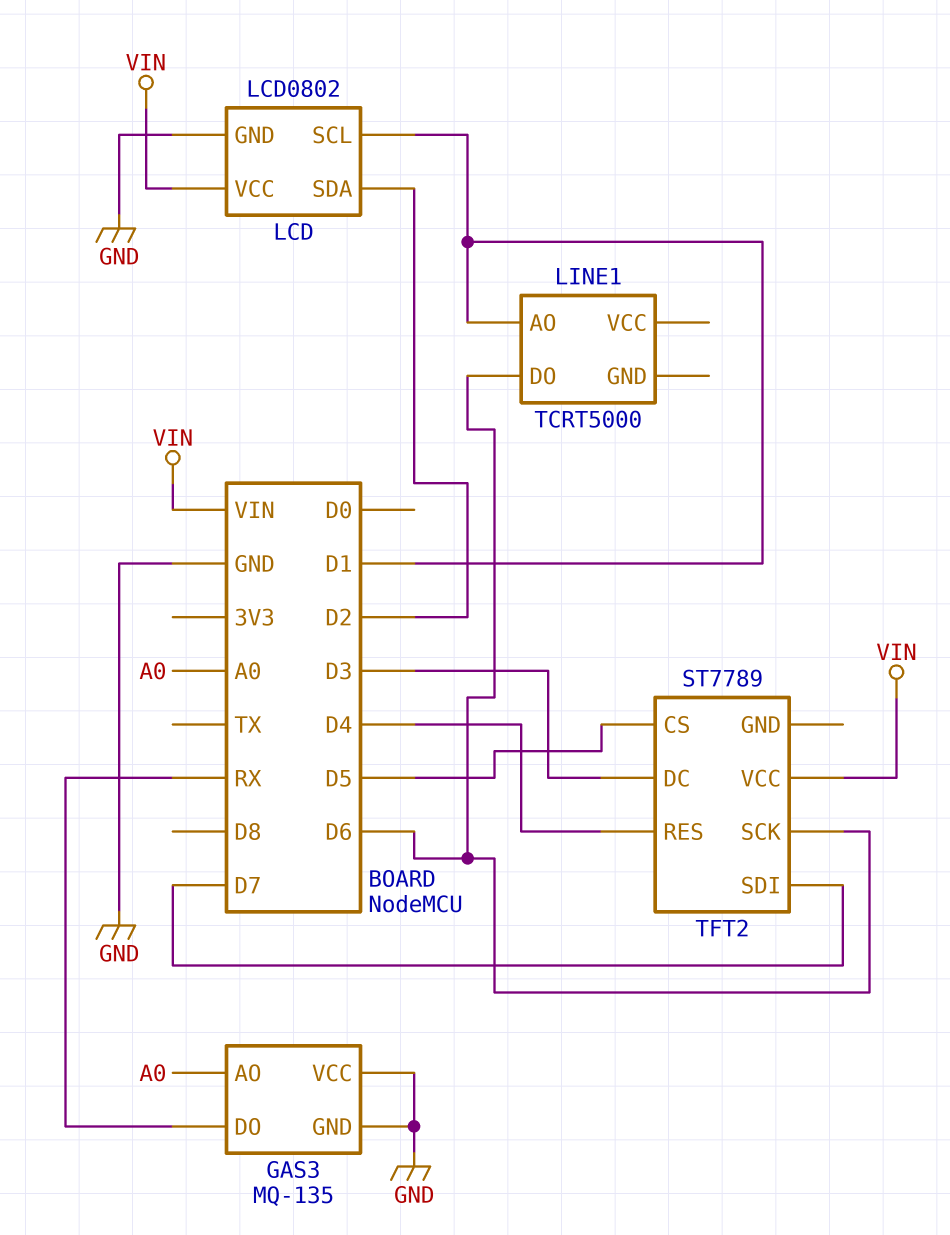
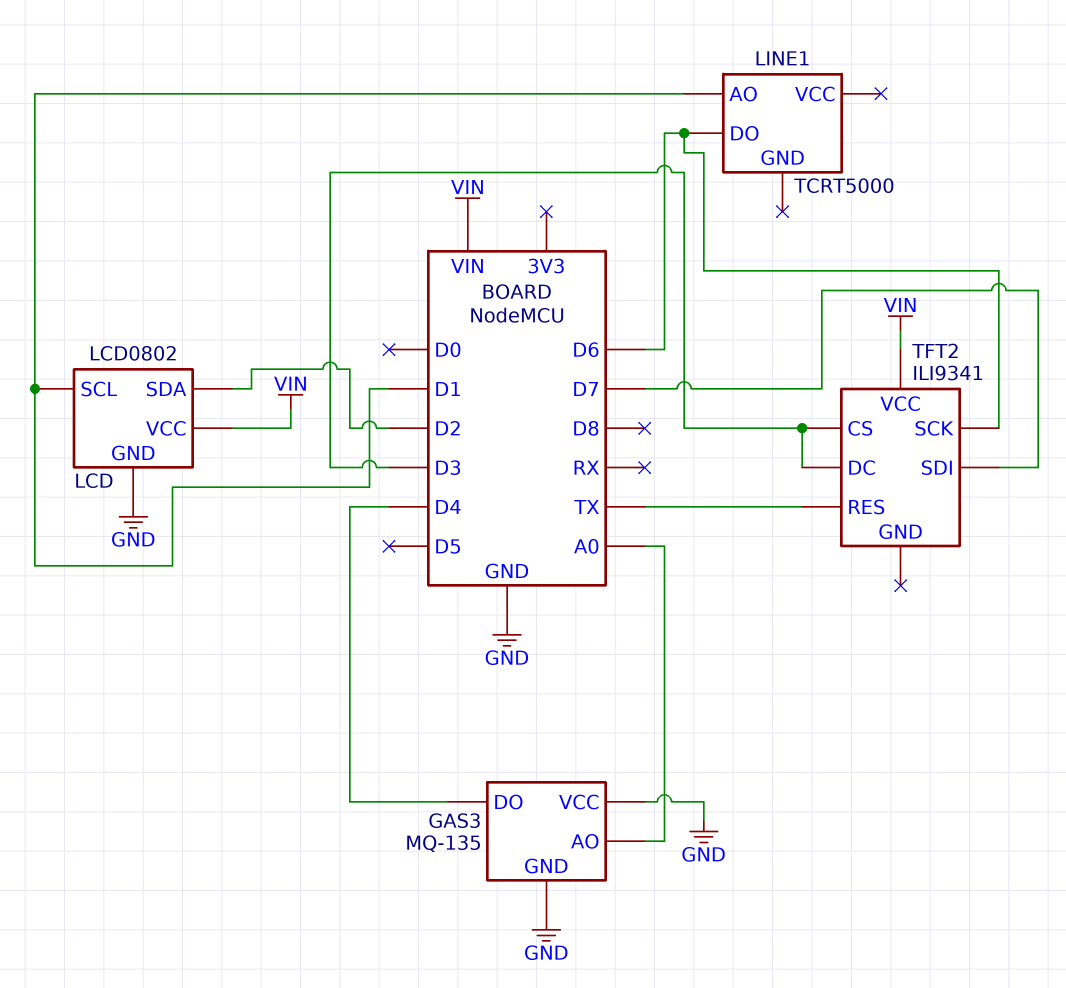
GAS3 pin DO: RX -> D4
TFT2: ST7789 -> ILI9341
TFT2 pin CS: D5 -> D3
TFT2 pin RES: D4 -> TX

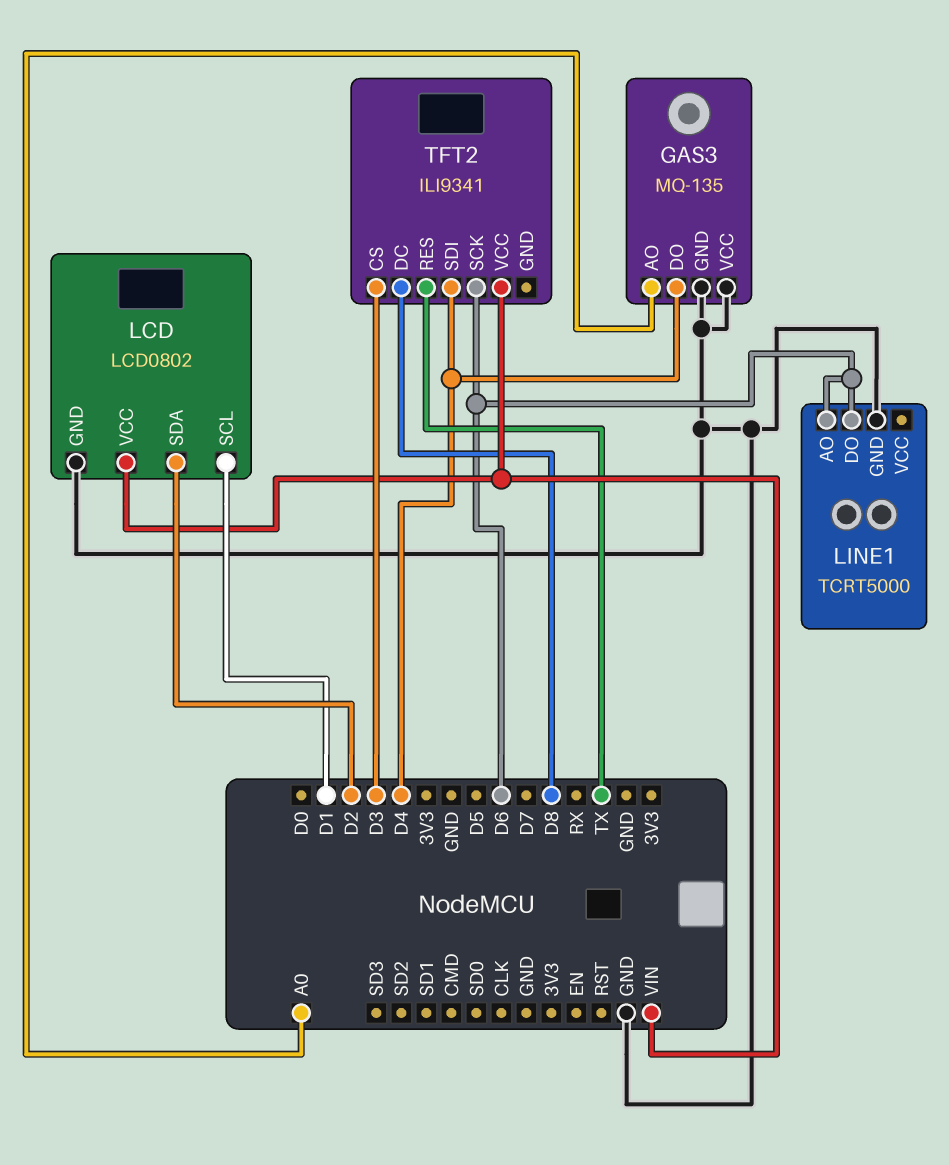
LINE1 pin AO: D1 -> D6
LINE1 pin GND: none -> GND
TFT2 pin DC: D3 -> D8
TFT2 pin SDI: D7 -> D4

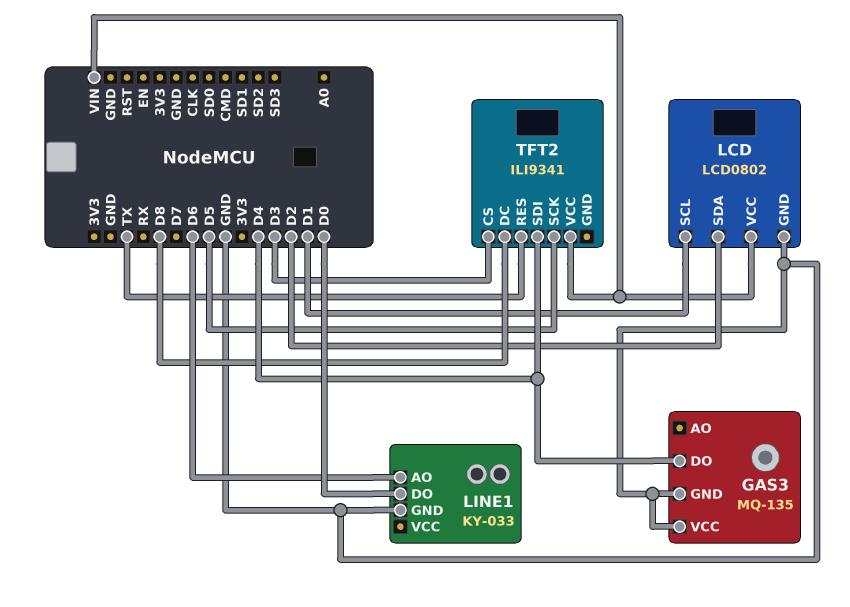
GAS3 pin AO: A0 -> none
LINE1: TCRT5000 -> KY-033
LINE1 pin DO: D6 -> D0
TFT2 pin SCK: D6 -> D5

